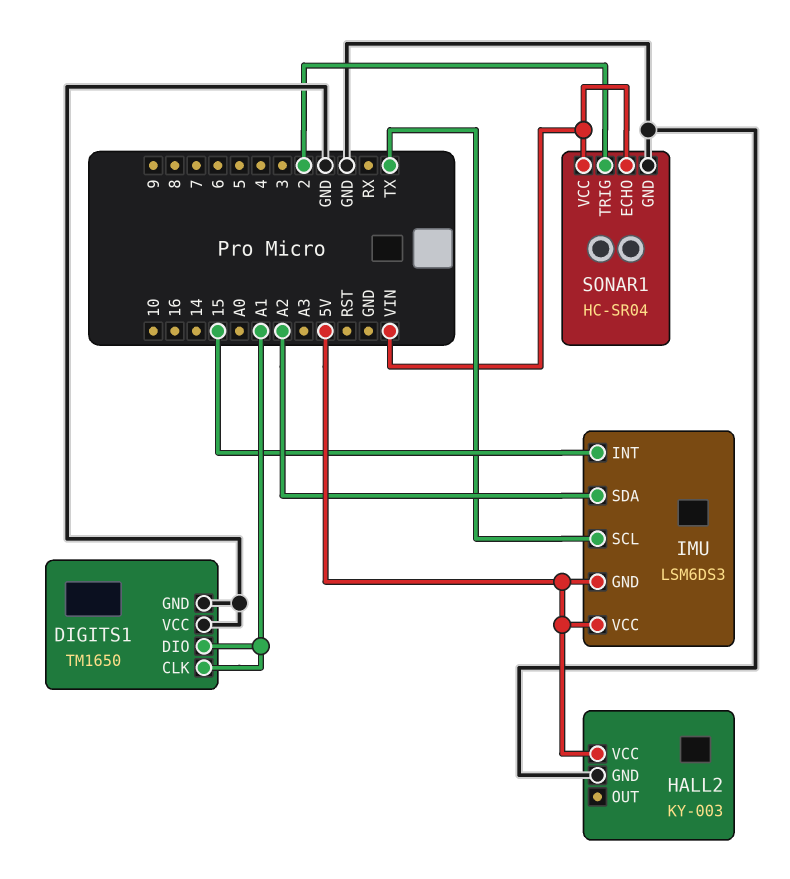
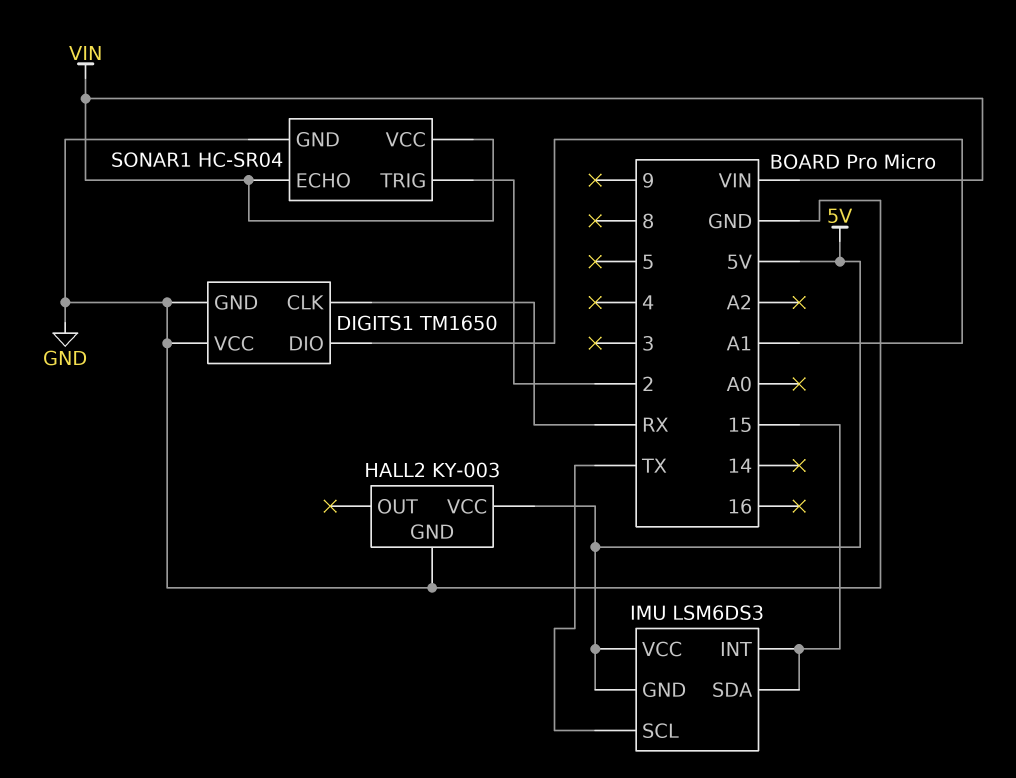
DIGITS1 pin CLK: A1 -> RX
IMU pin SDA: A2 -> 15

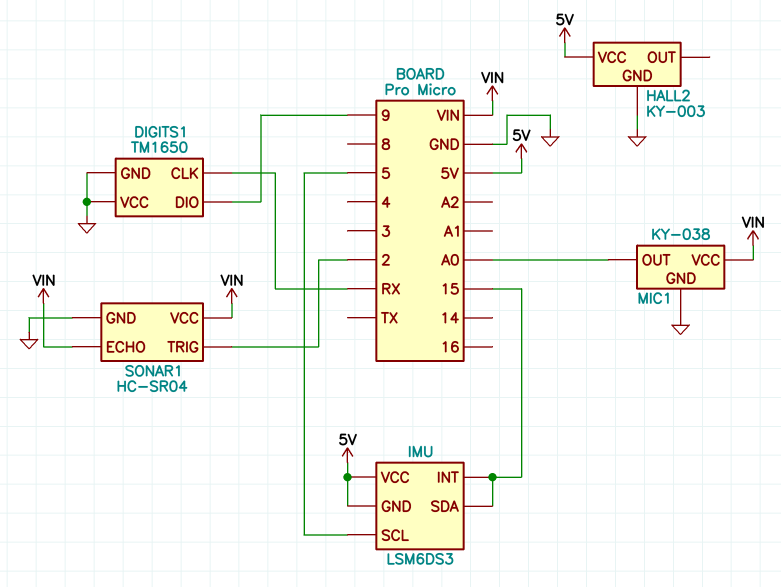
DIGITS1 pin DIO: A1 -> 9
IMU pin SCL: TX -> 5
MIC1: none -> KY-038
MIC1 pin GND: none -> GND
MIC1 pin OUT: none -> A0
MIC1 pin VCC: none -> VIN

